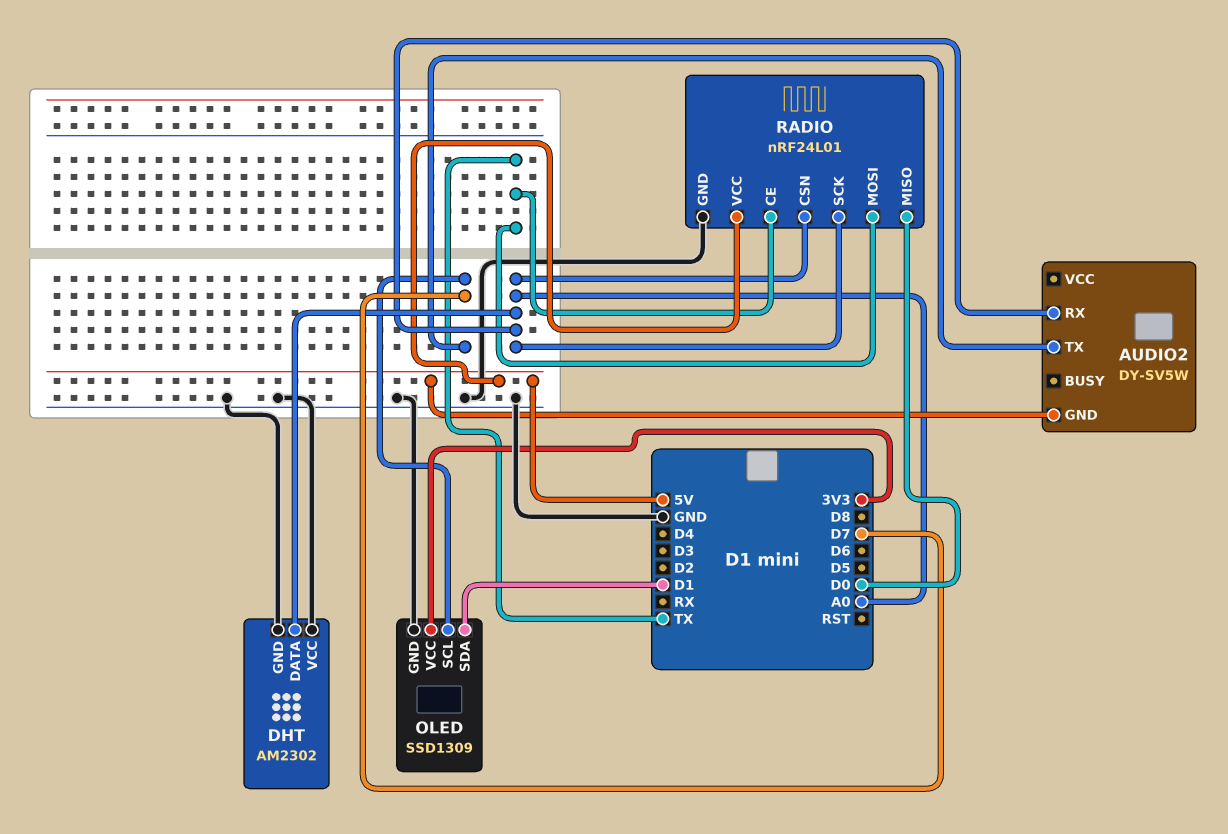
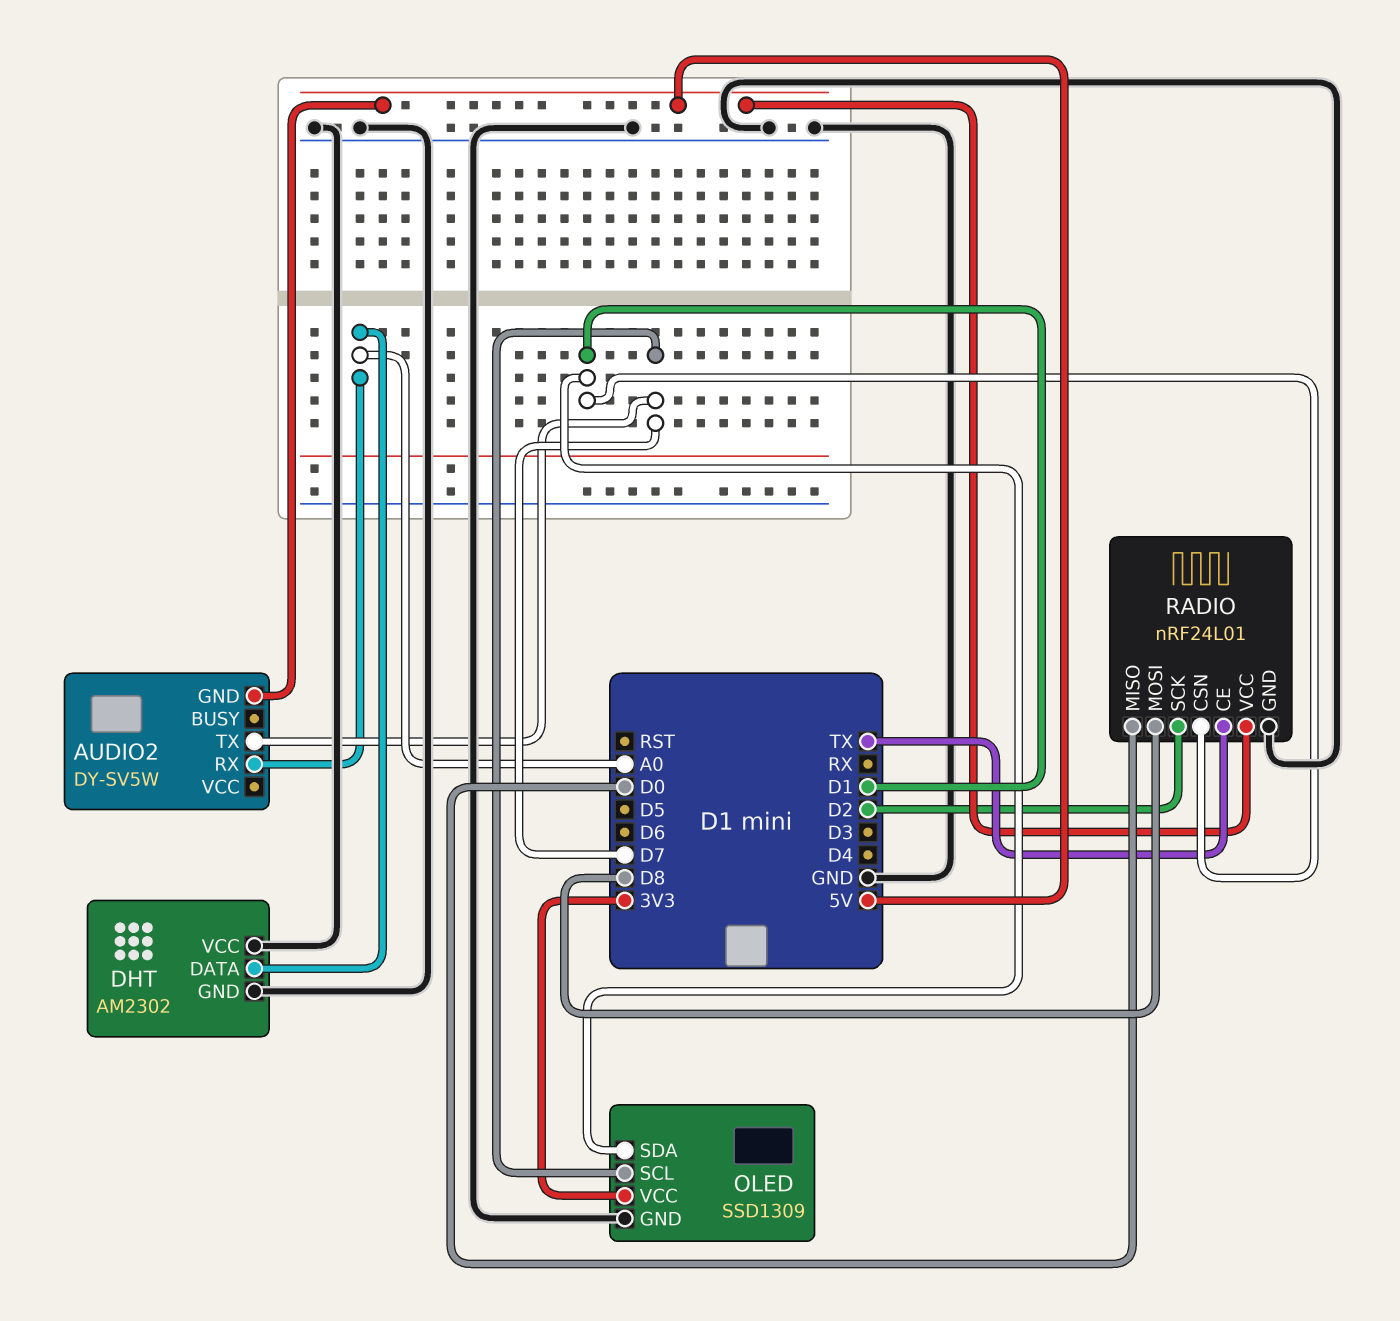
RADIO pin CSN: A0 -> D1
RADIO pin MOSI: TX -> D8
RADIO pin SCK: A0 -> D2

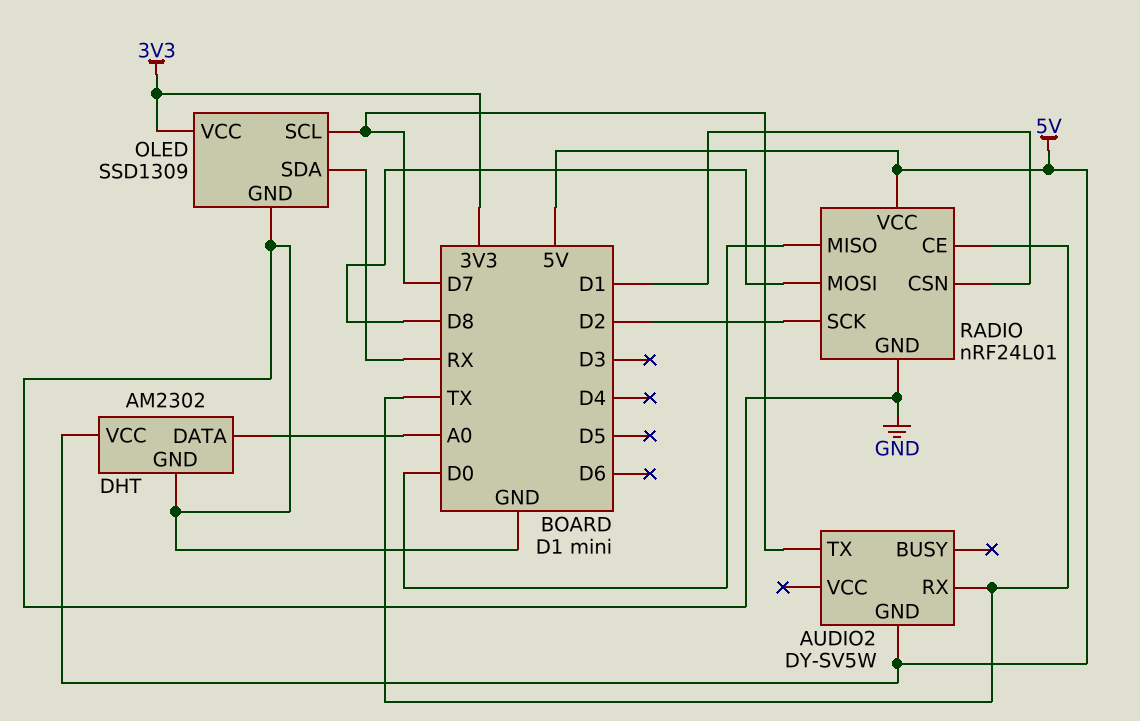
AUDIO2 pin RX: A0 -> TX
DHT pin VCC: GND -> 5V
OLED pin SDA: D1 -> RX

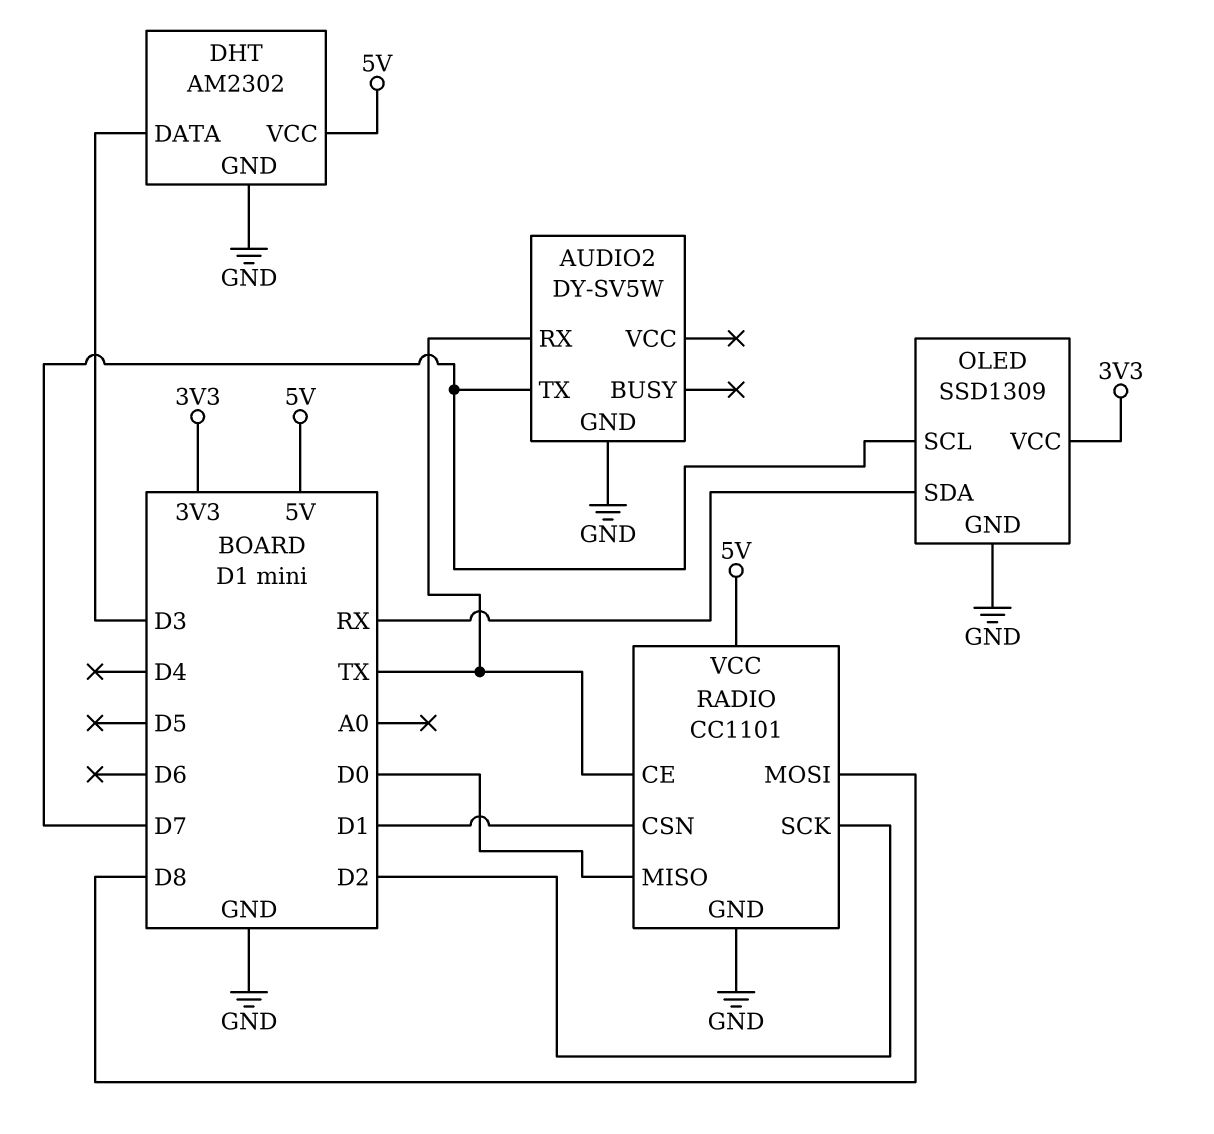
AUDIO2 pin GND: 5V -> GND
DHT pin DATA: A0 -> D3
RADIO: nRF24L01 -> CC1101

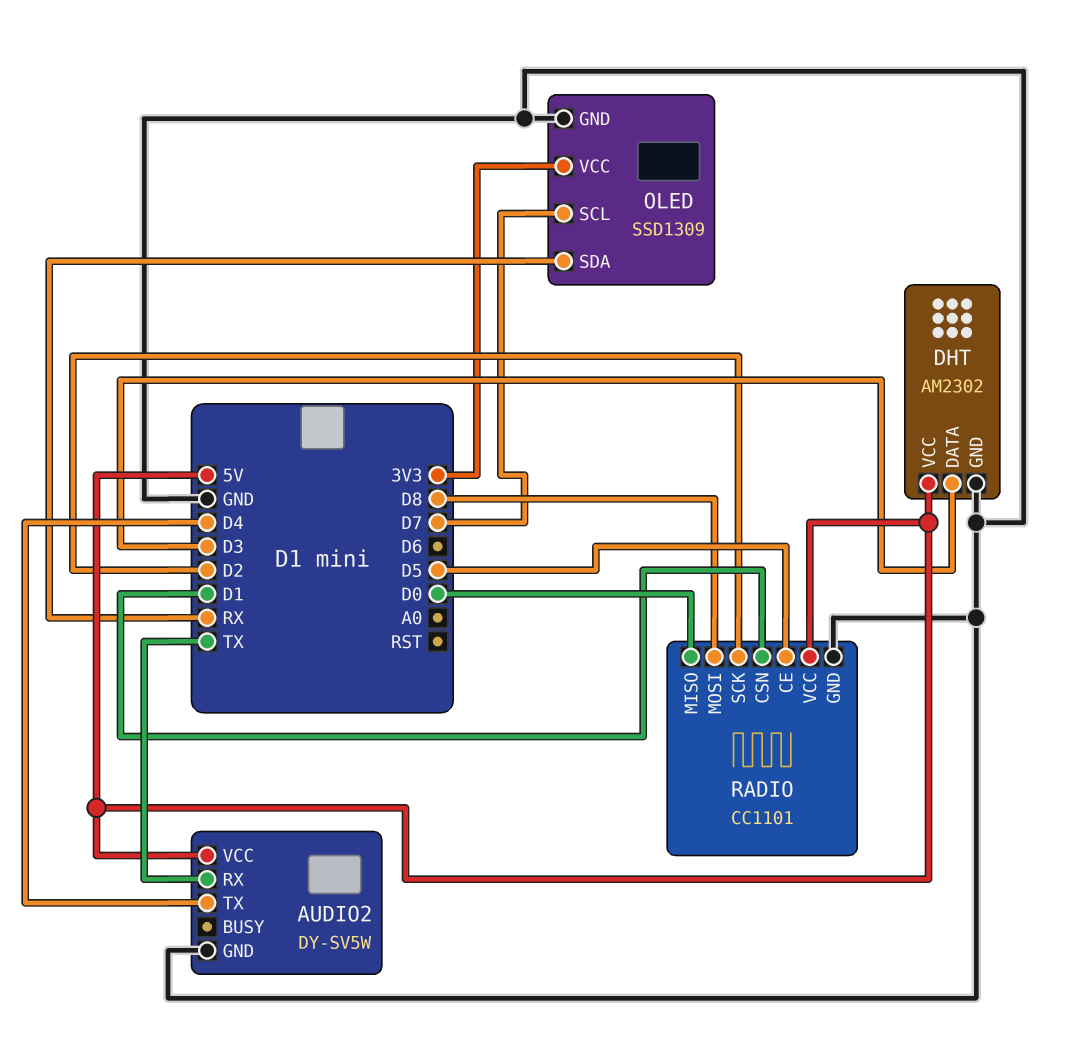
AUDIO2 pin TX: D7 -> D4
AUDIO2 pin VCC: none -> 5V
RADIO pin CE: TX -> D5

